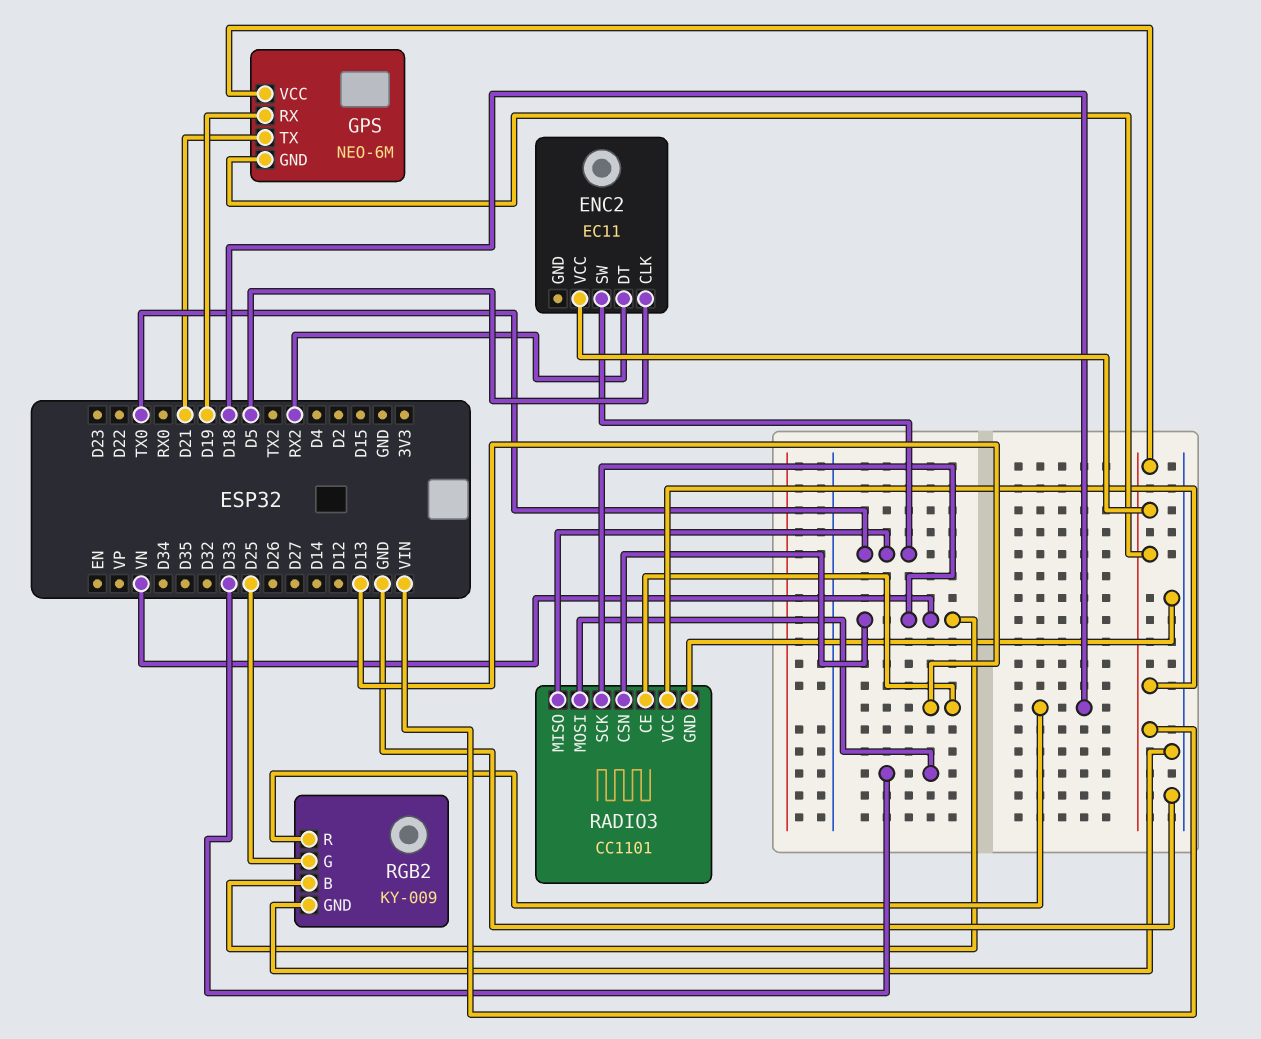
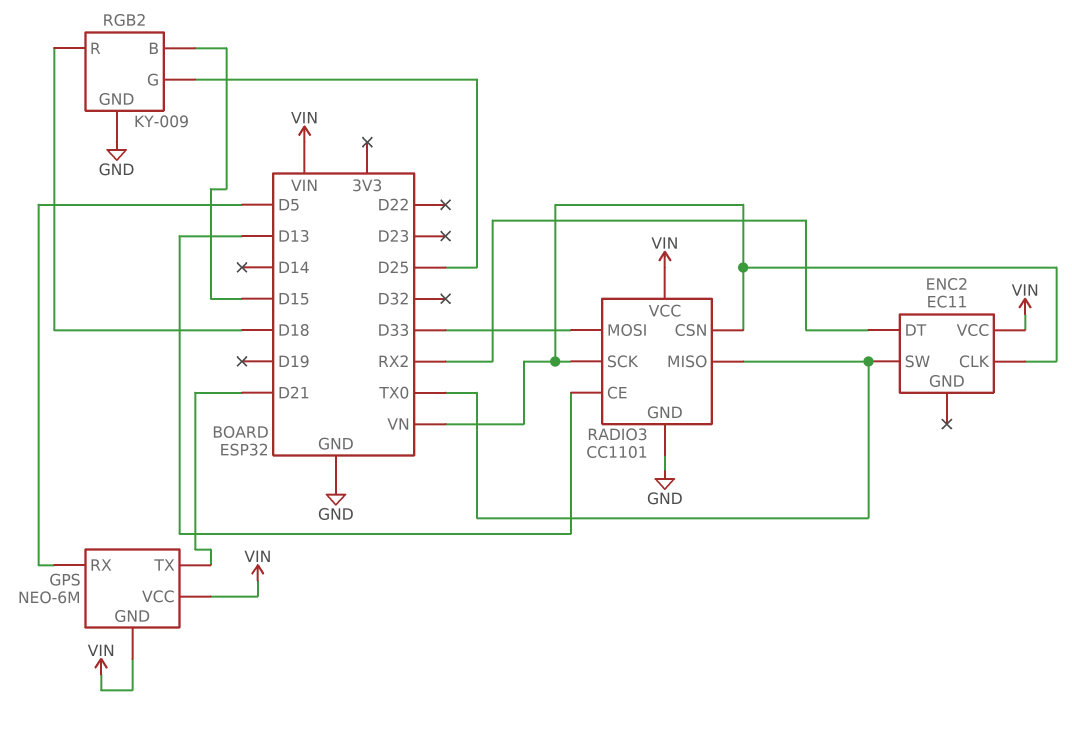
ENC2 pin CLK: D5 -> VN
GPS pin RX: D19 -> D5
RGB2 pin B: VN -> D15

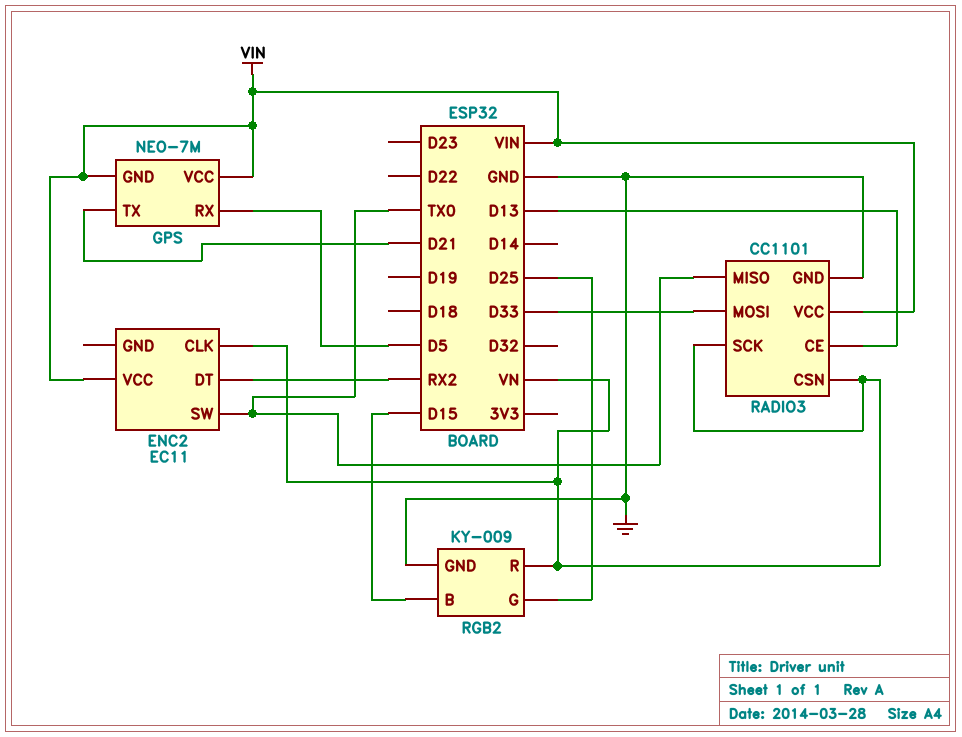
GPS: NEO-6M -> NEO-7M
RGB2 pin R: D18 -> VN

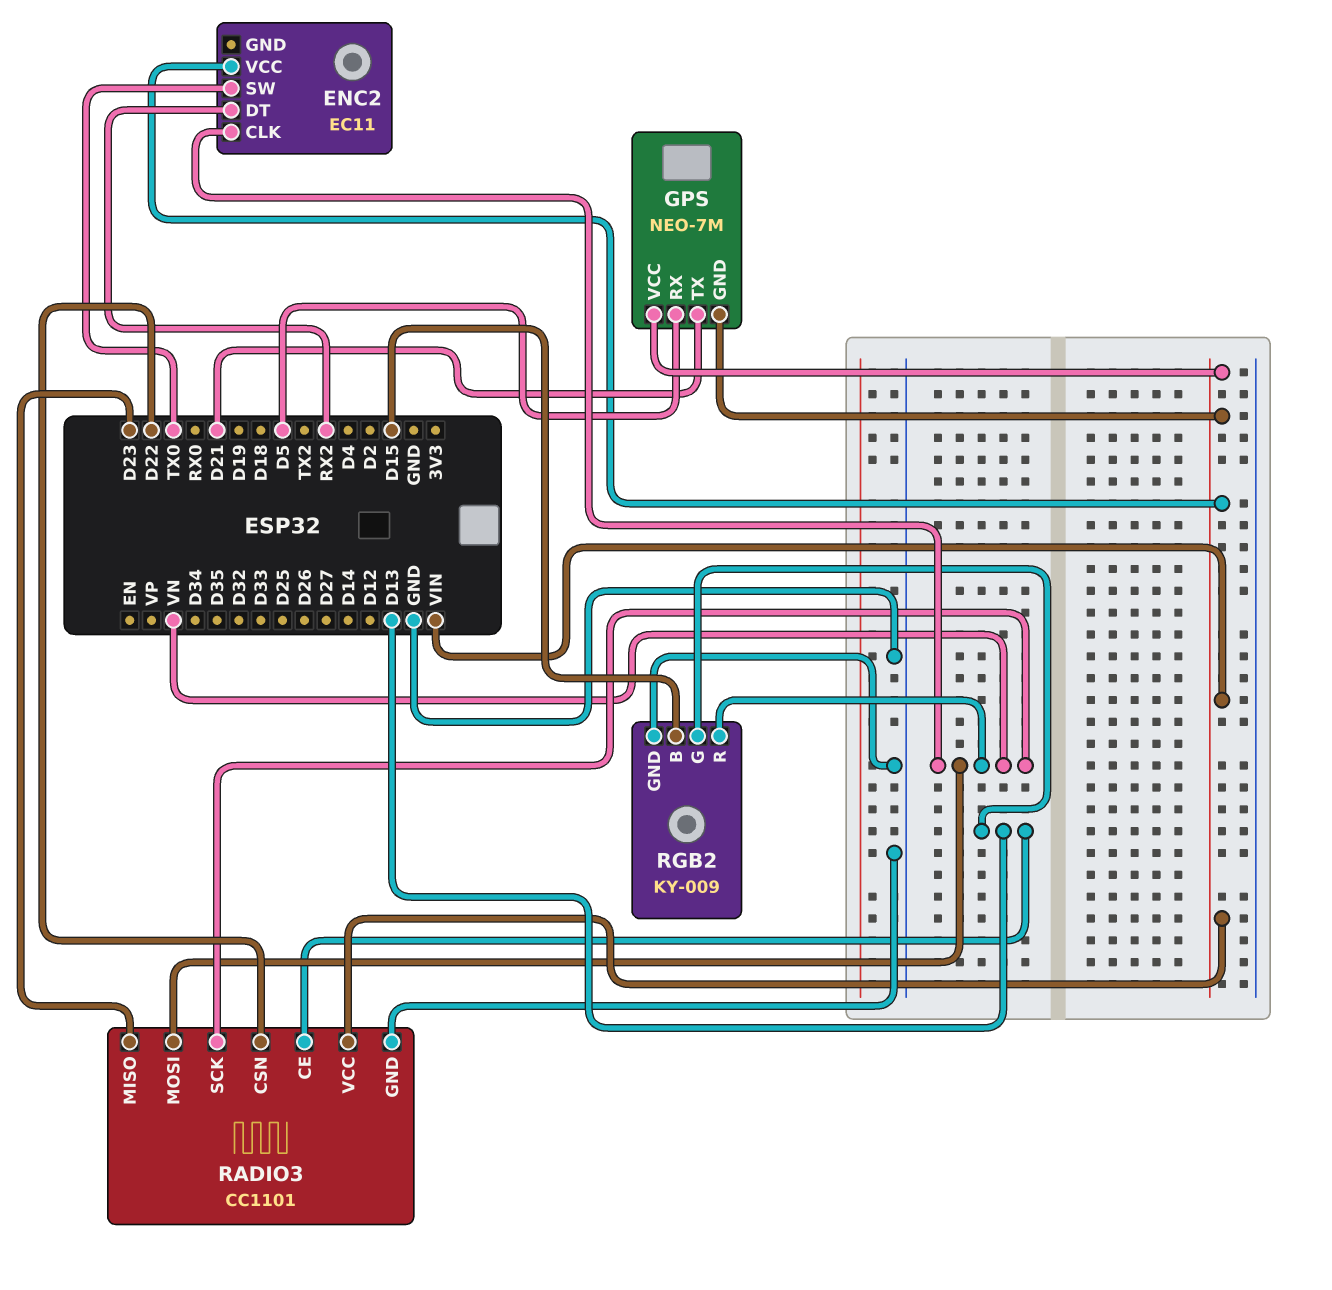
RADIO3 pin CSN: VN -> D22
RADIO3 pin MISO: TX0 -> D23
RADIO3 pin MOSI: D33 -> VN
RGB2 pin G: D25 -> D13

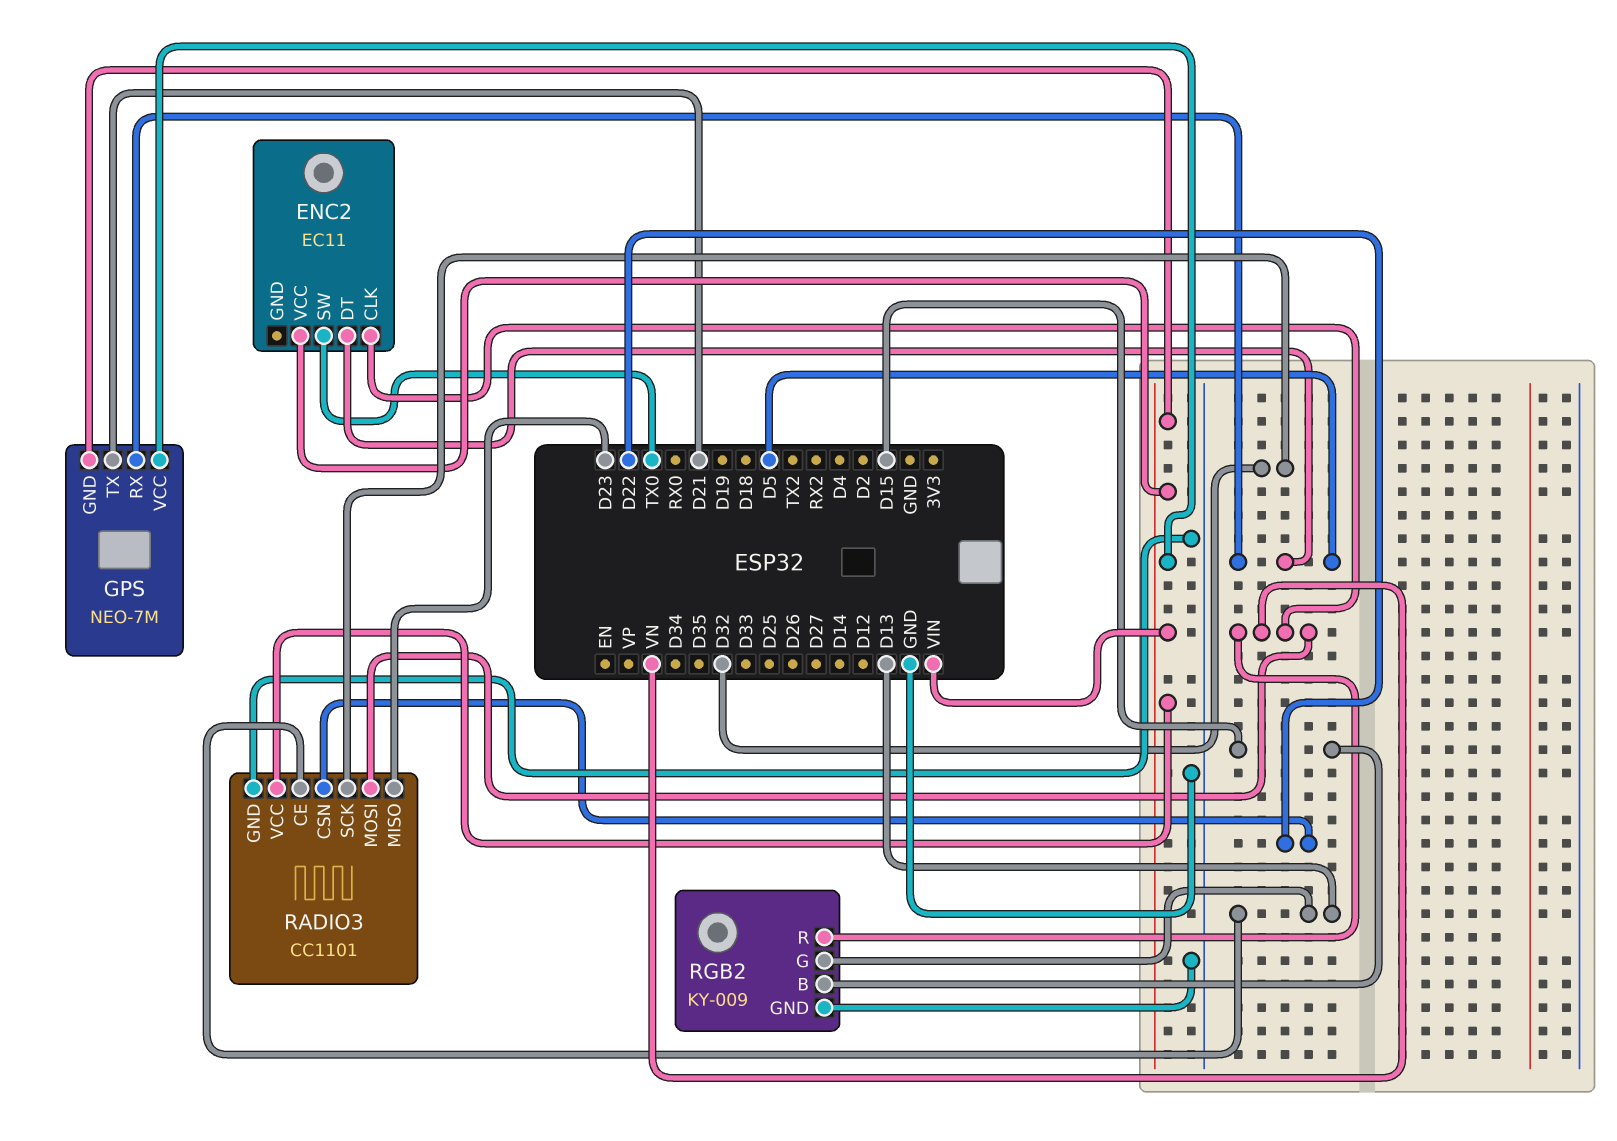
ENC2 pin DT: RX2 -> D5
RADIO3 pin SCK: VN -> D32

